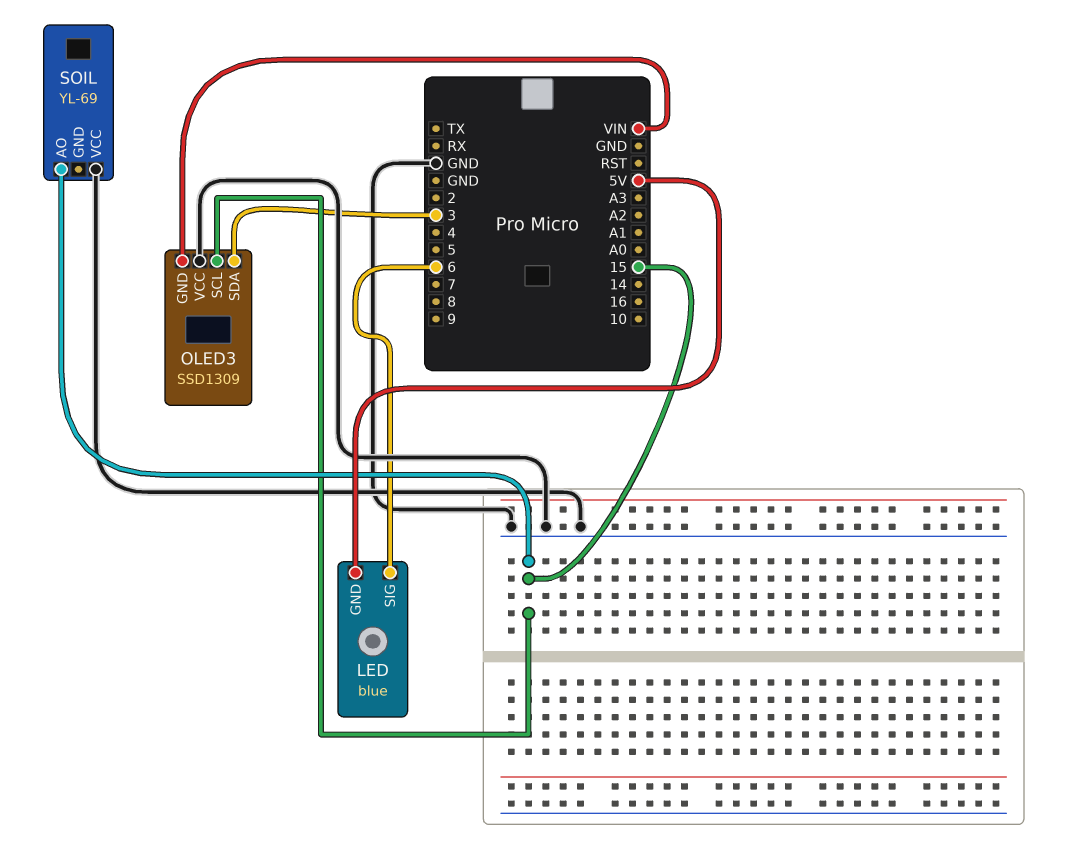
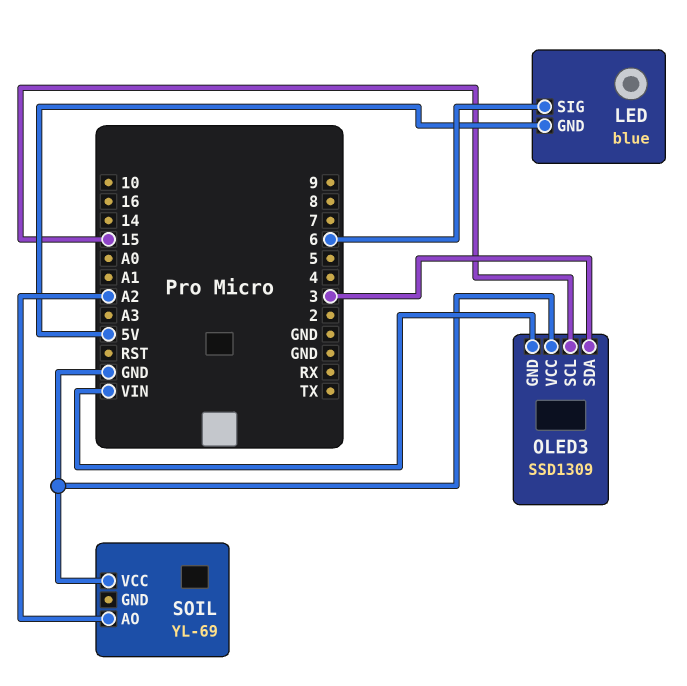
SOIL pin AO: 15 -> A2

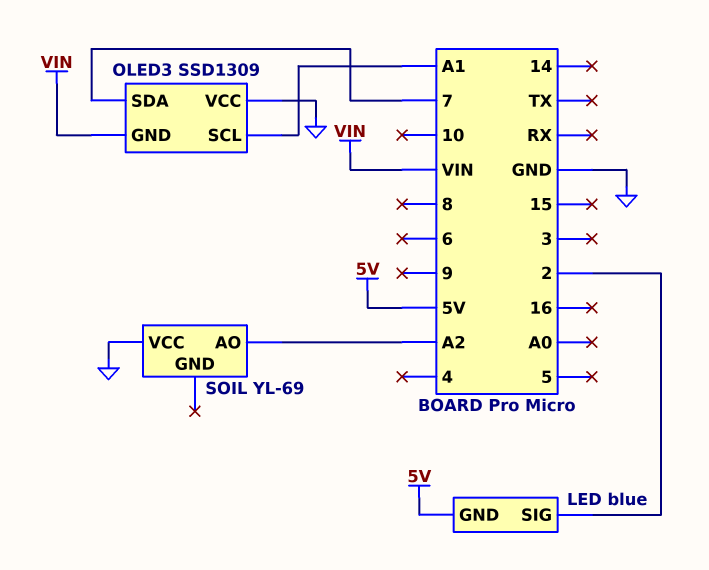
LED pin SIG: 6 -> 2
OLED3 pin SCL: 15 -> A1
OLED3 pin SDA: 3 -> 7

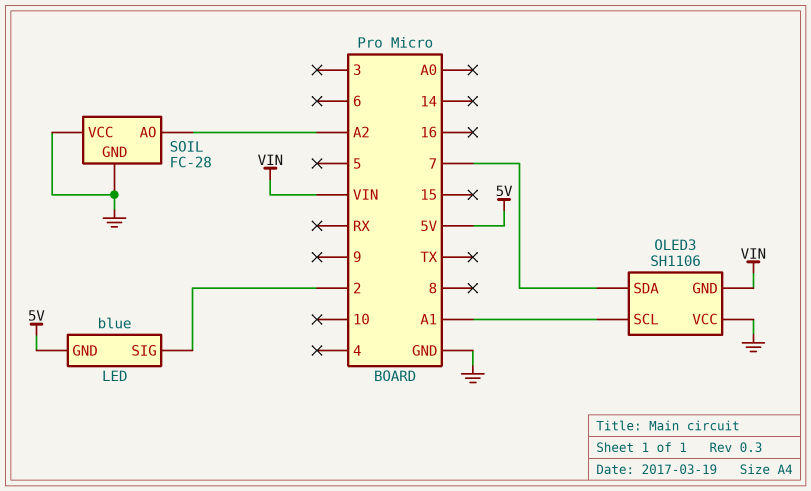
OLED3: SSD1309 -> SH1106
SOIL: YL-69 -> FC-28
SOIL pin GND: none -> GND

